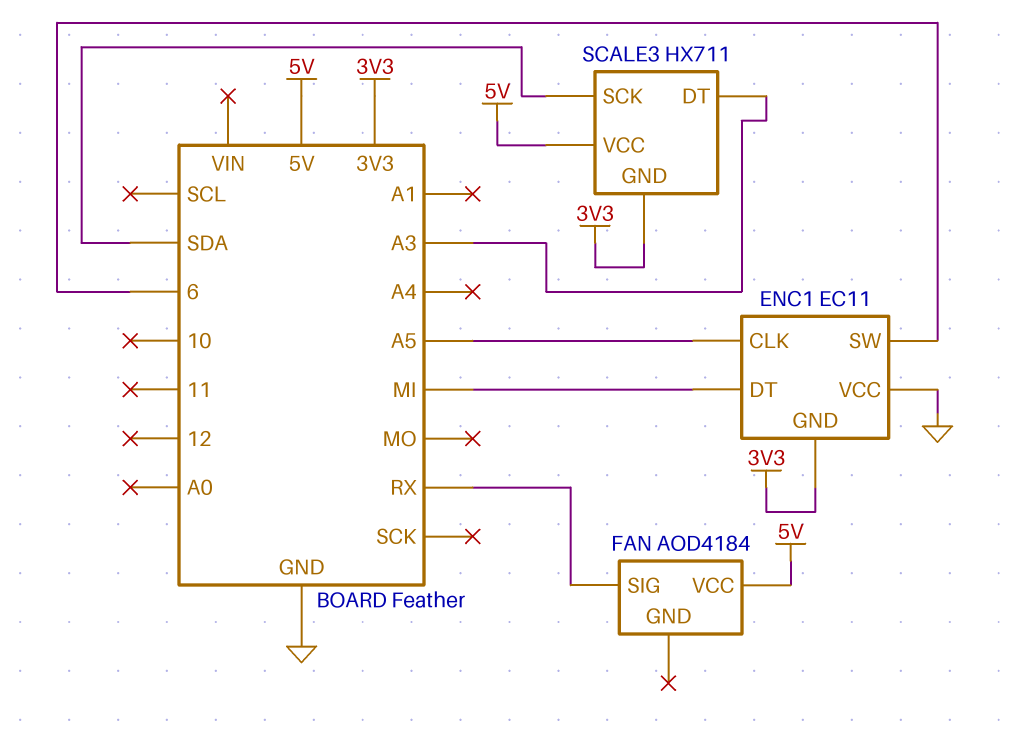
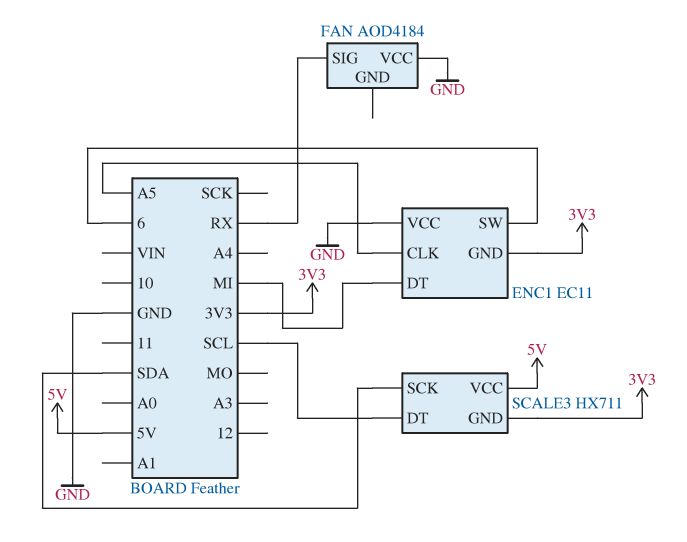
FAN pin VCC: 5V -> GND
SCALE3 pin DT: A3 -> SCL

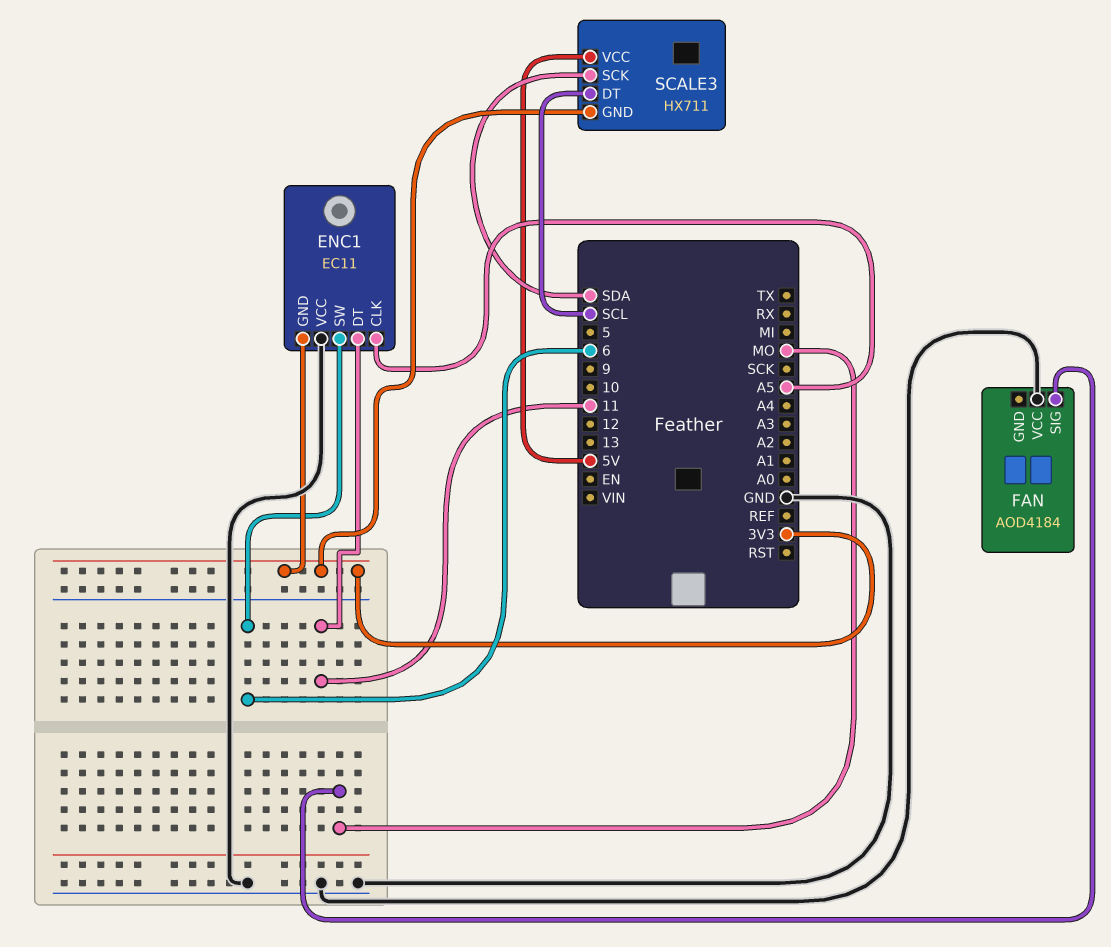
ENC1 pin DT: MI -> 11
FAN pin SIG: RX -> MO

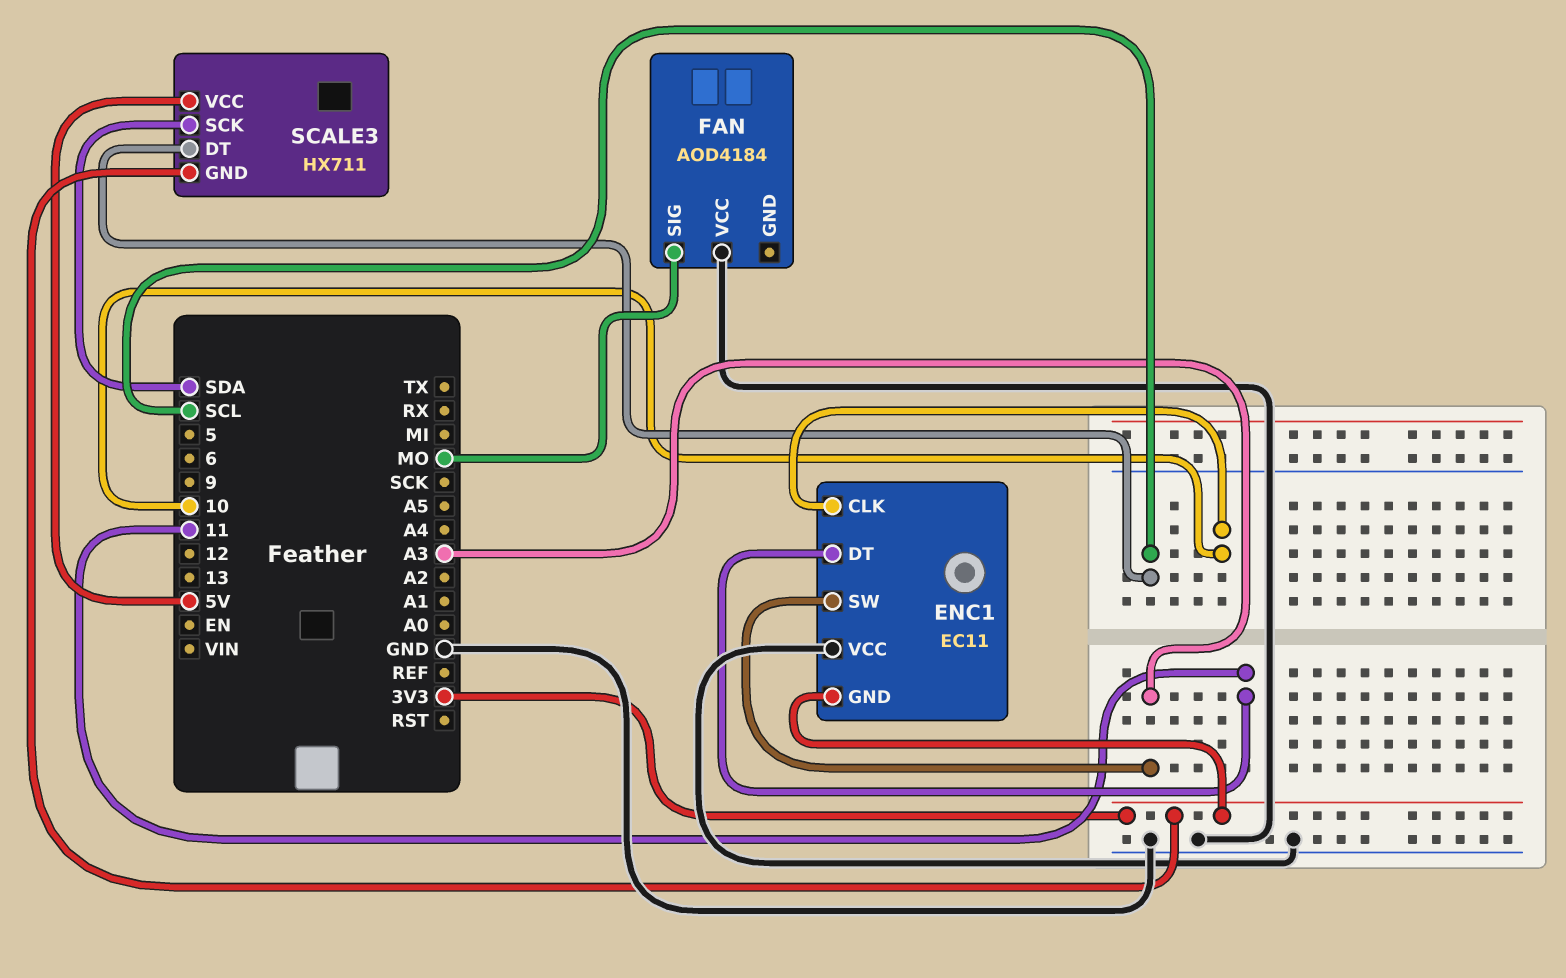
ENC1 pin CLK: A5 -> 10
ENC1 pin SW: 6 -> A3

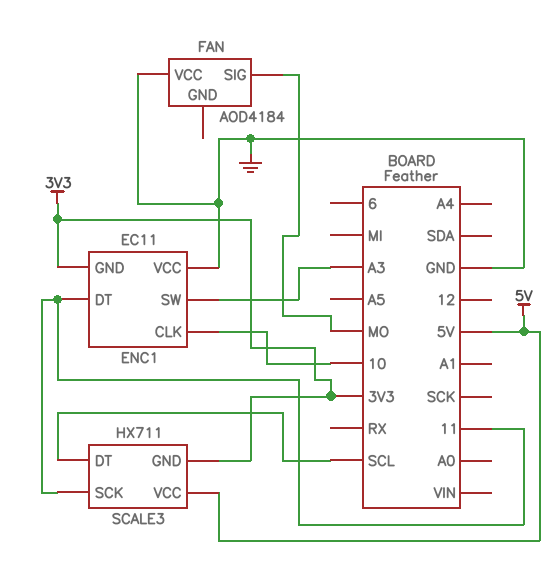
SCALE3 pin SCK: SDA -> 11

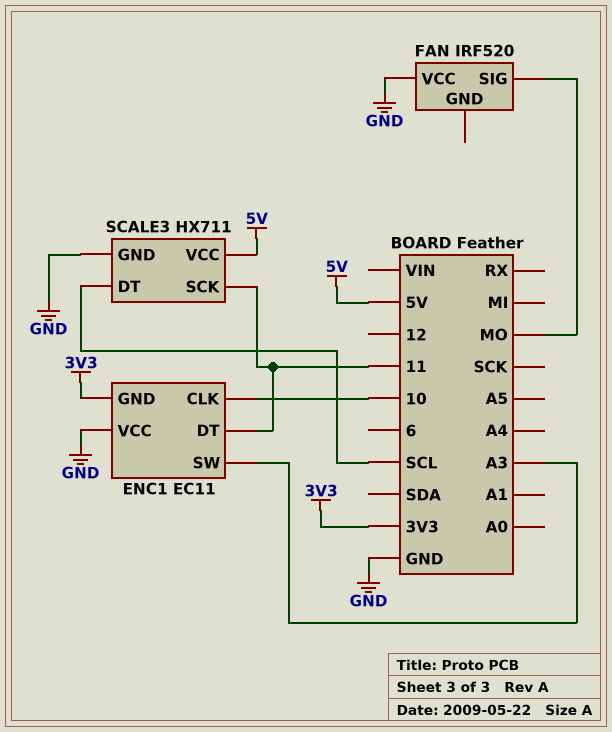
FAN: AOD4184 -> IRF520
SCALE3 pin GND: 3V3 -> GND

